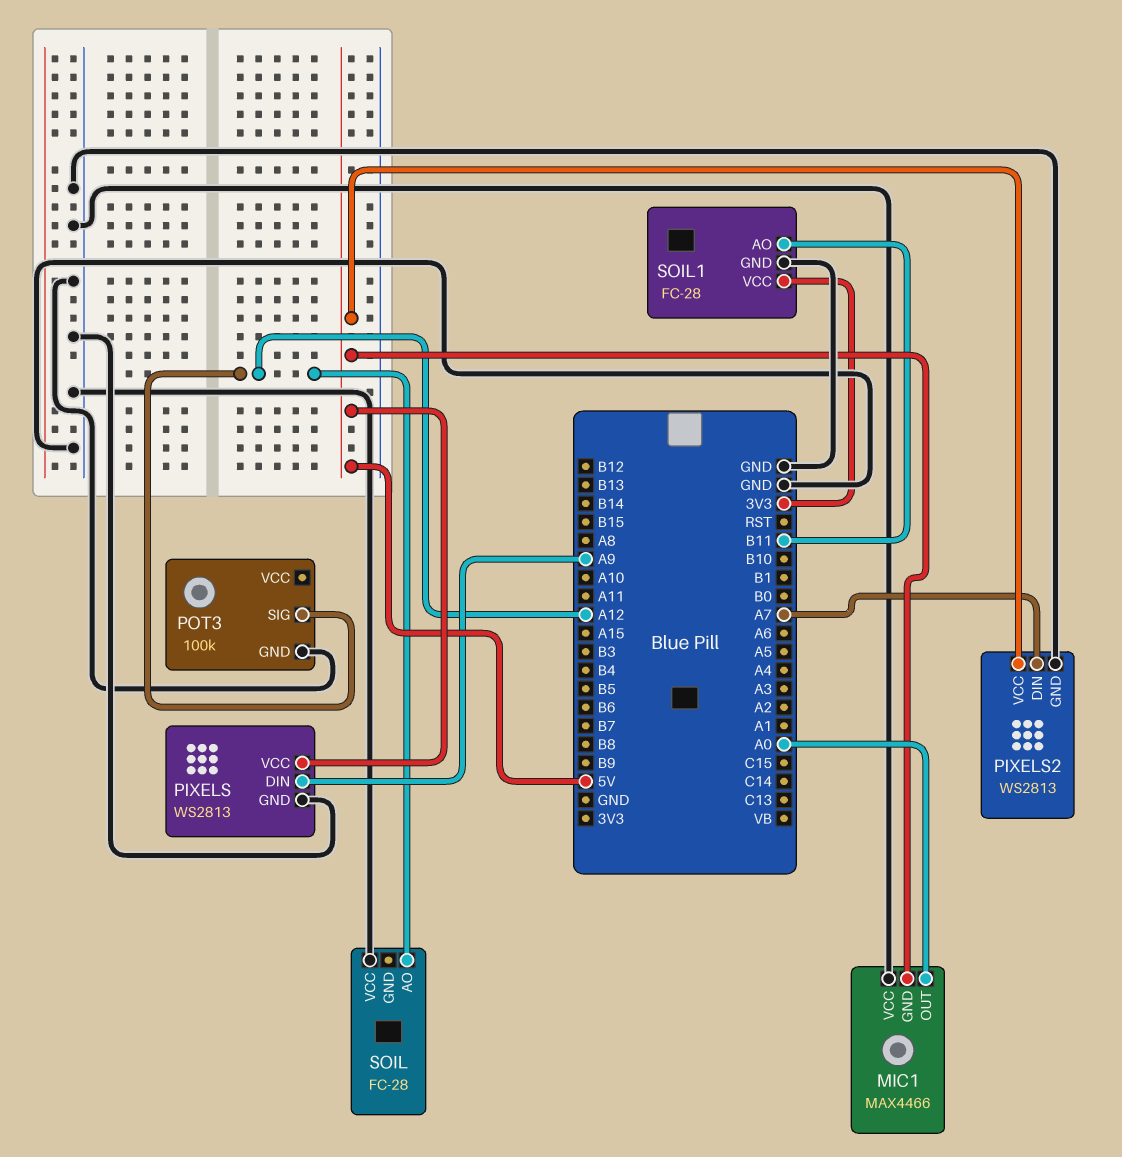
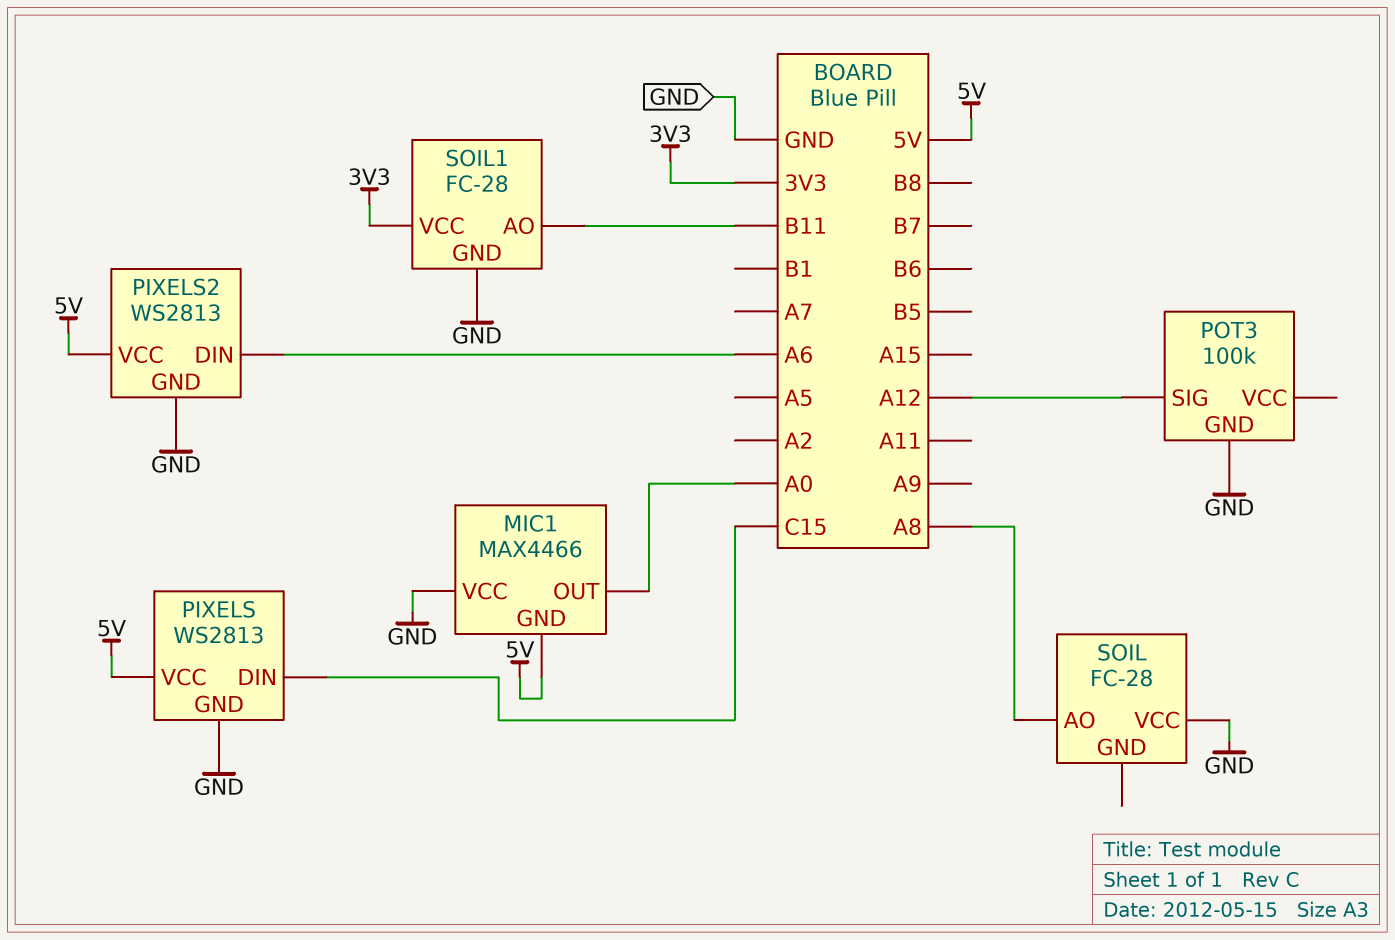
PIXELS pin DIN: A9 -> C15
PIXELS2 pin DIN: A7 -> A6
SOIL pin AO: A12 -> A8

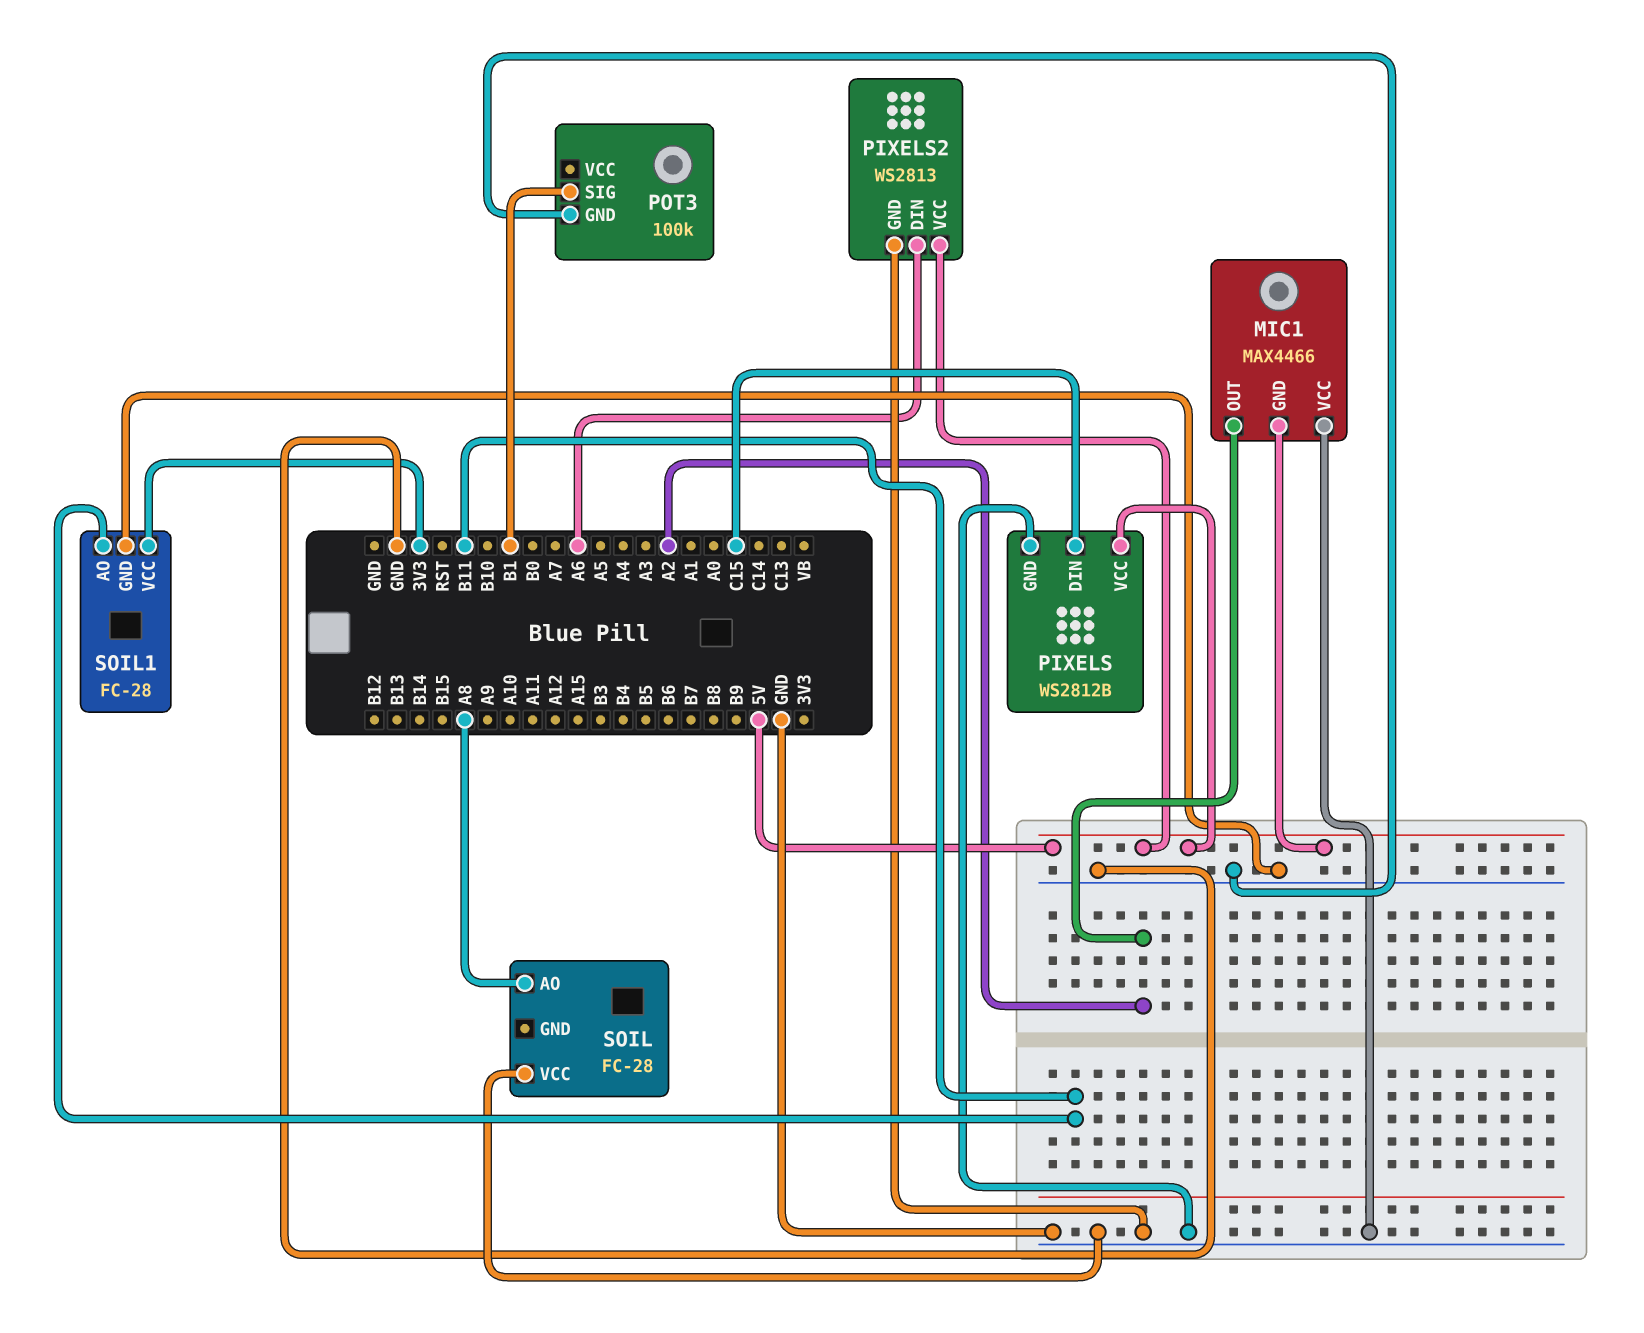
MIC1 pin OUT: A0 -> A2
PIXELS: WS2813 -> WS2812B
POT3 pin SIG: A12 -> B1

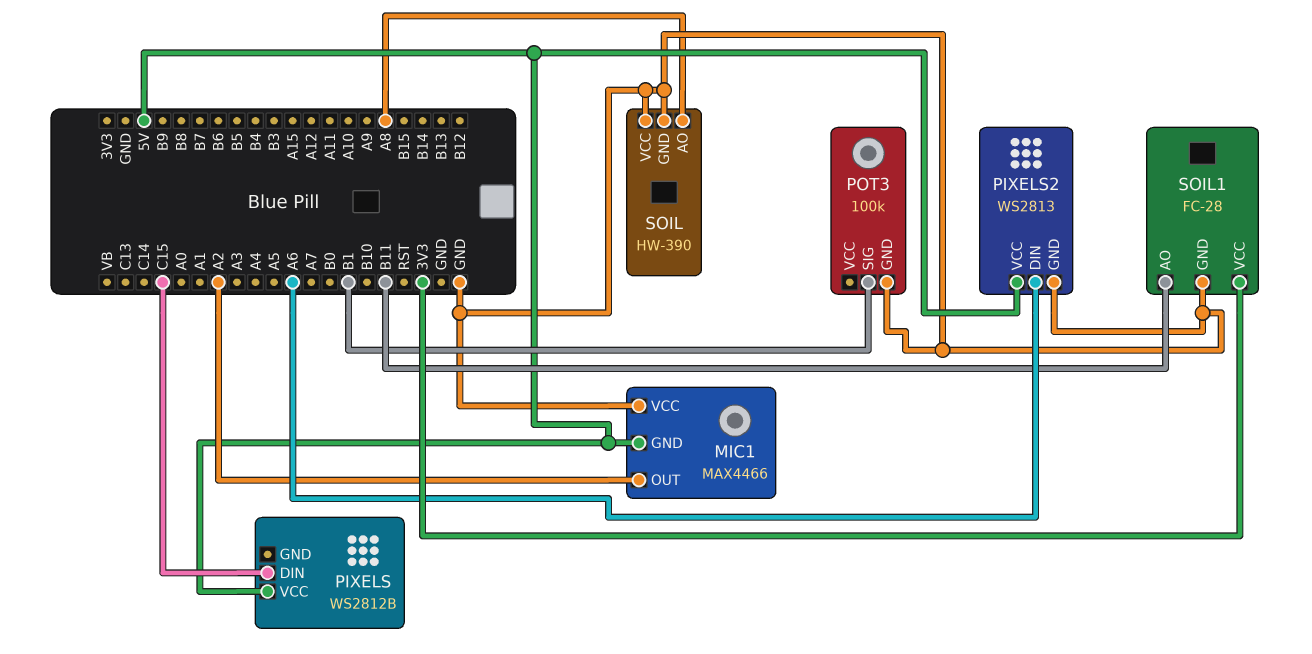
PIXELS pin GND: GND -> none
SOIL: FC-28 -> HW-390
SOIL pin GND: none -> GND

